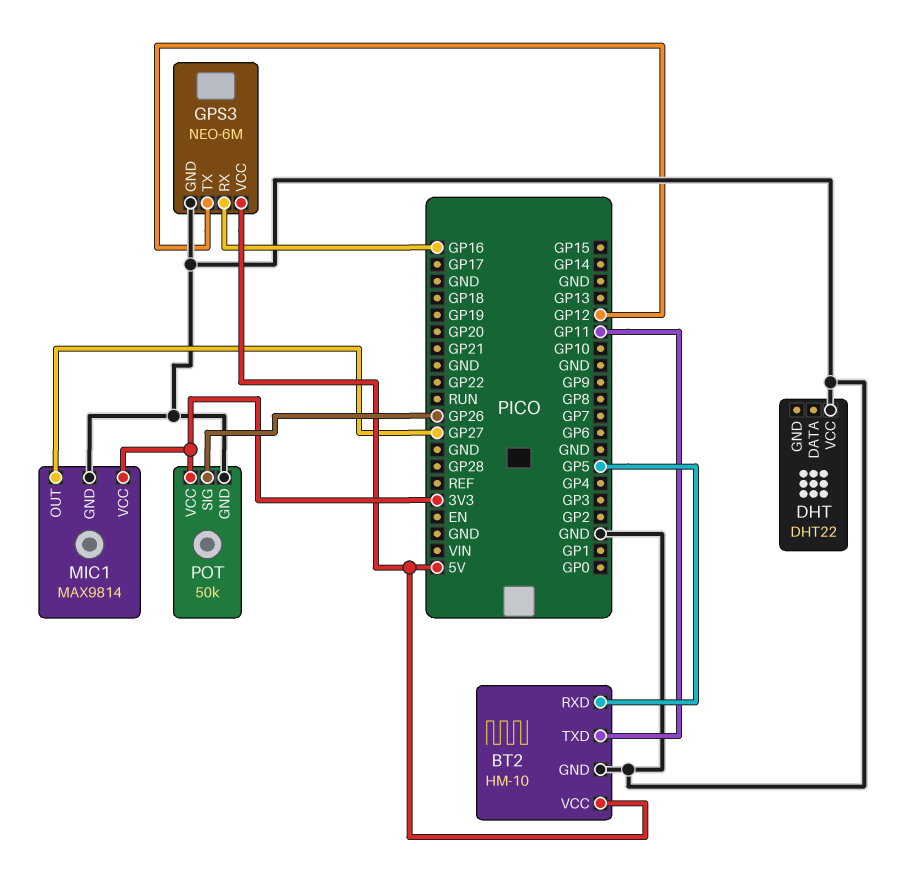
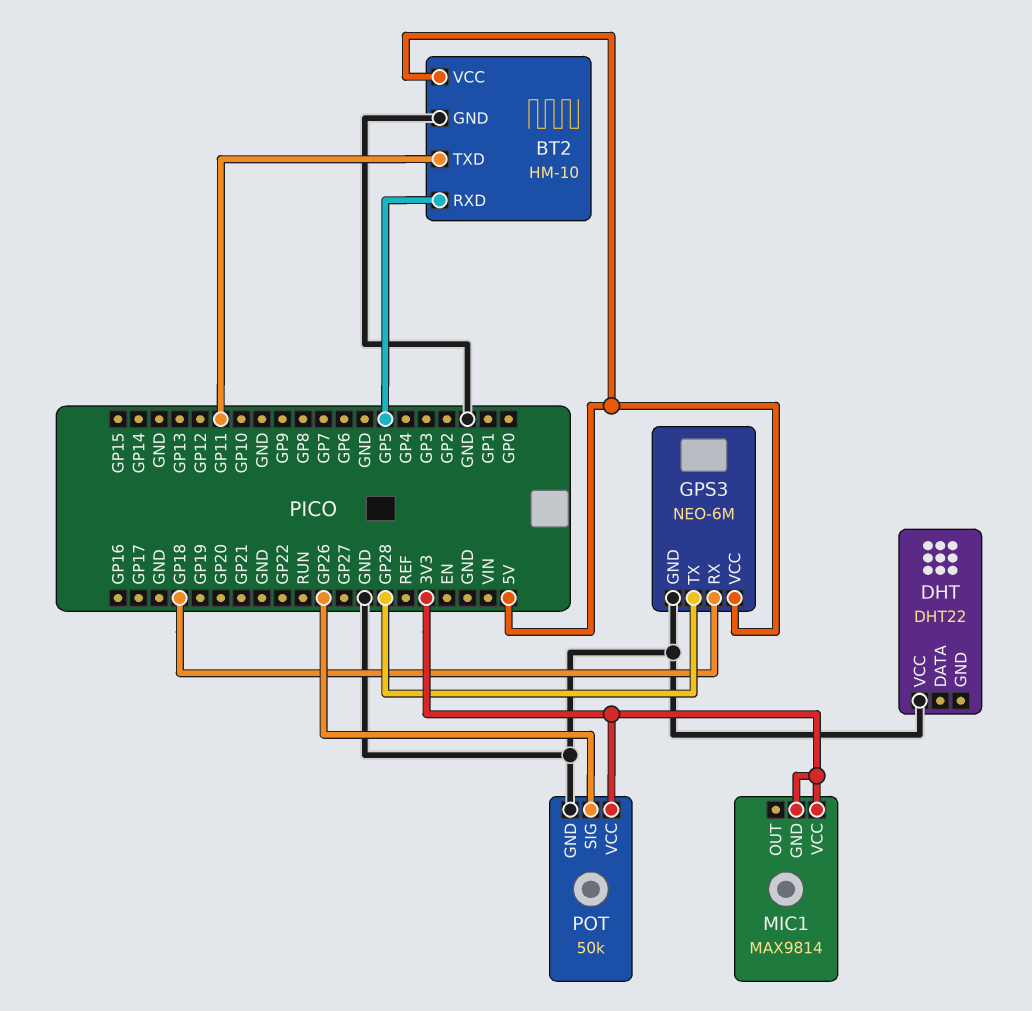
GPS3 pin RX: GP16 -> GP18
GPS3 pin TX: GP12 -> GP28
MIC1 pin GND: GND -> 3V3
MIC1 pin OUT: GP27 -> none

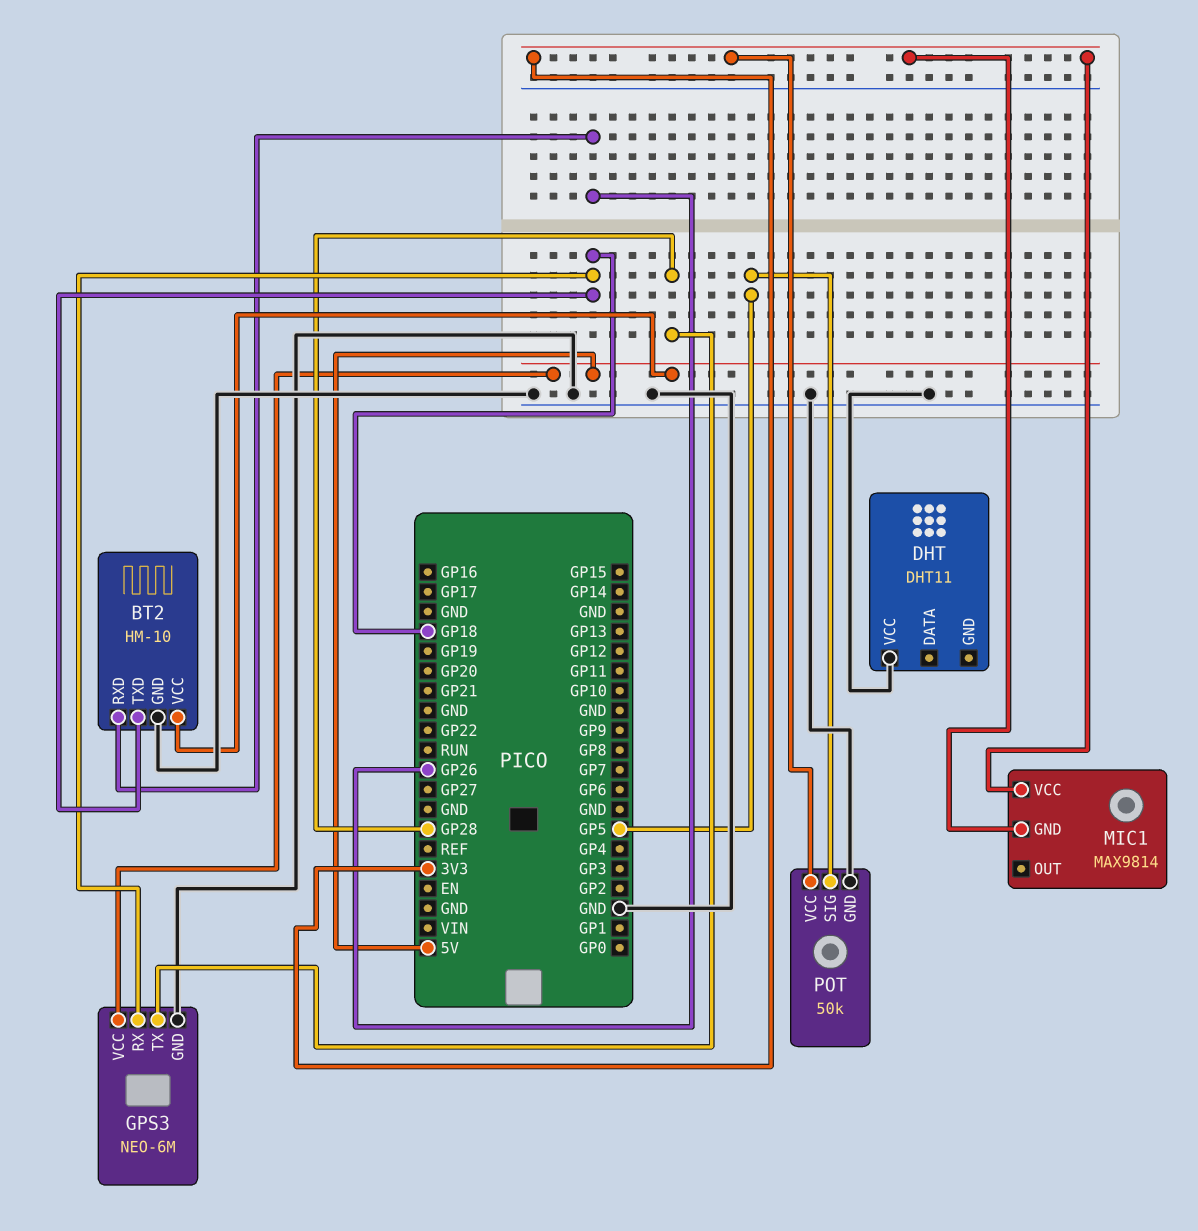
BT2 pin RXD: GP5 -> GP26
BT2 pin TXD: GP11 -> GP18
DHT: DHT22 -> DHT11
POT pin SIG: GP26 -> GP5

